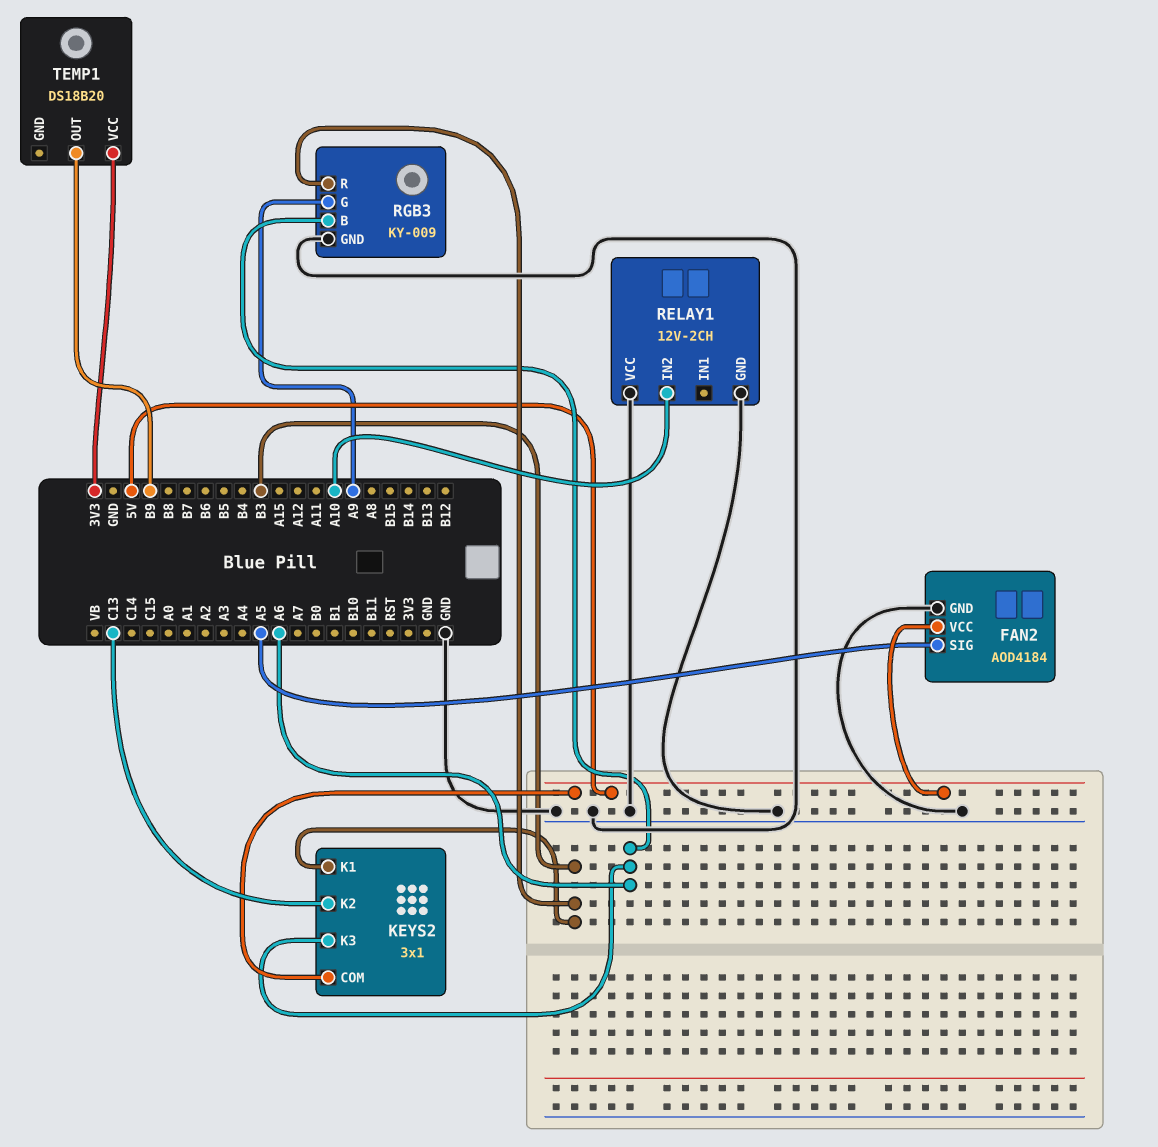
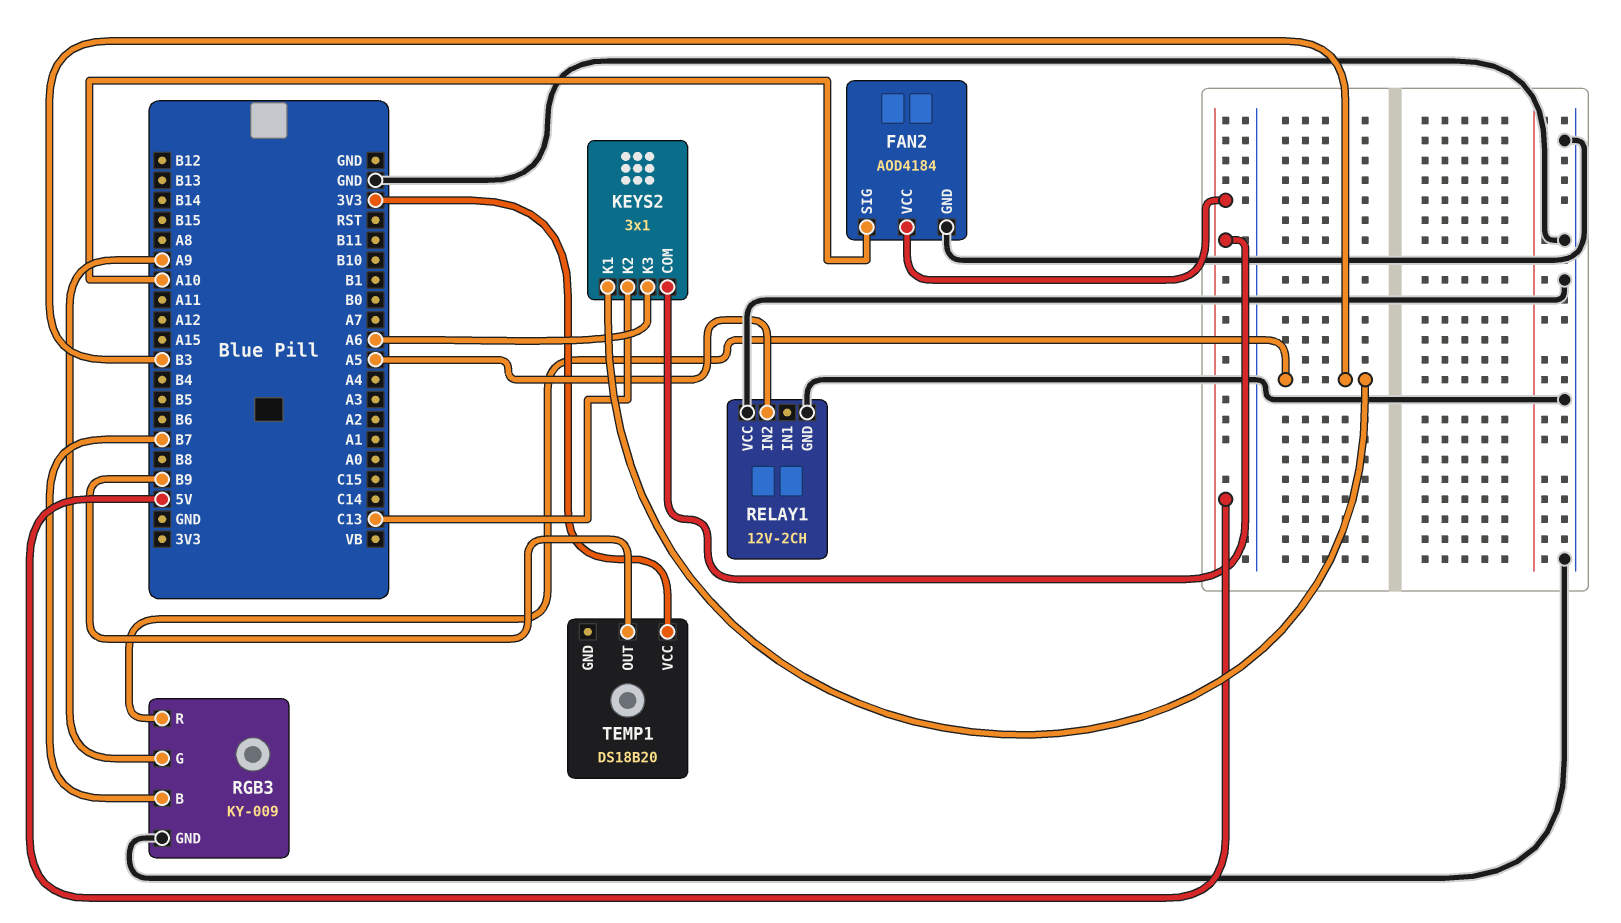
FAN2 pin SIG: A5 -> A10
RELAY1 pin IN2: A10 -> A5
RGB3 pin B: A6 -> B7

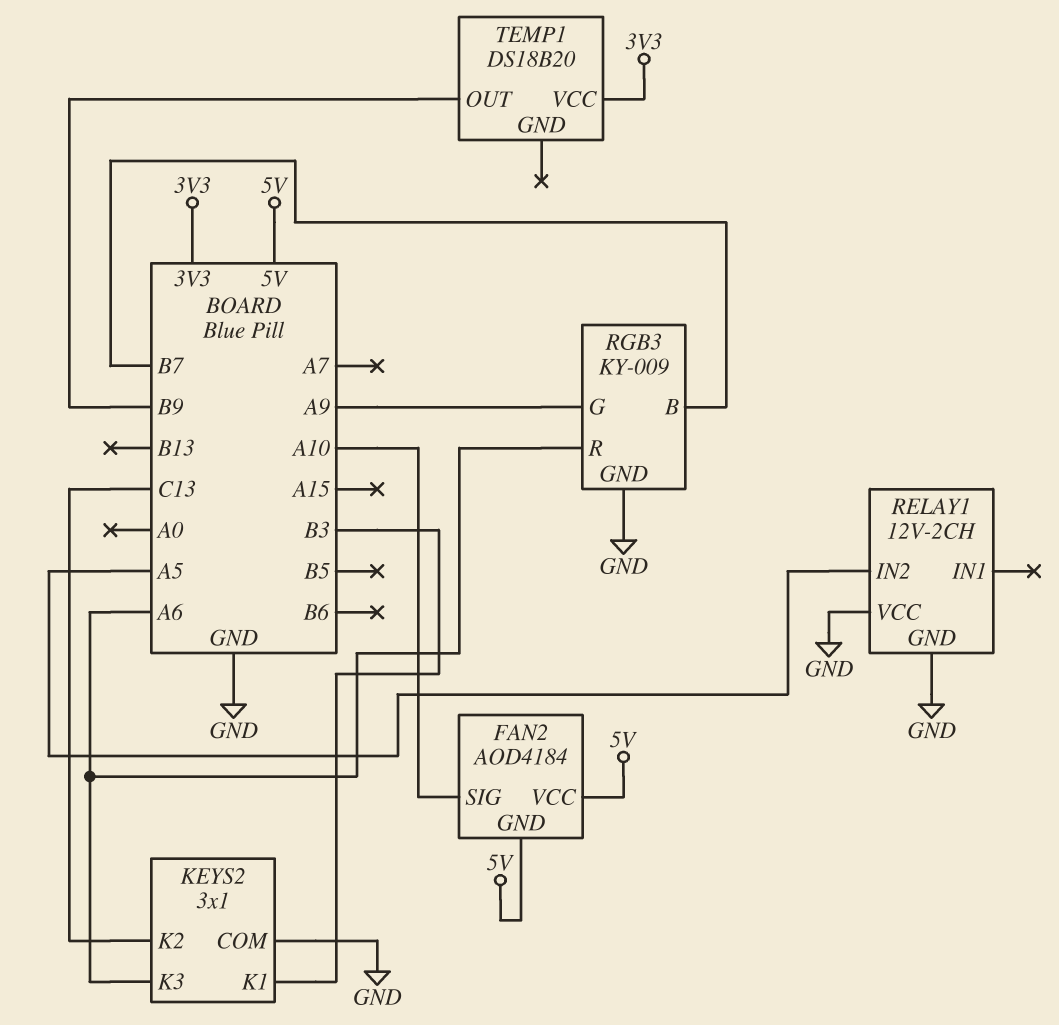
FAN2 pin GND: GND -> 5V
KEYS2 pin COM: 5V -> GND
RGB3 pin R: B3 -> A6

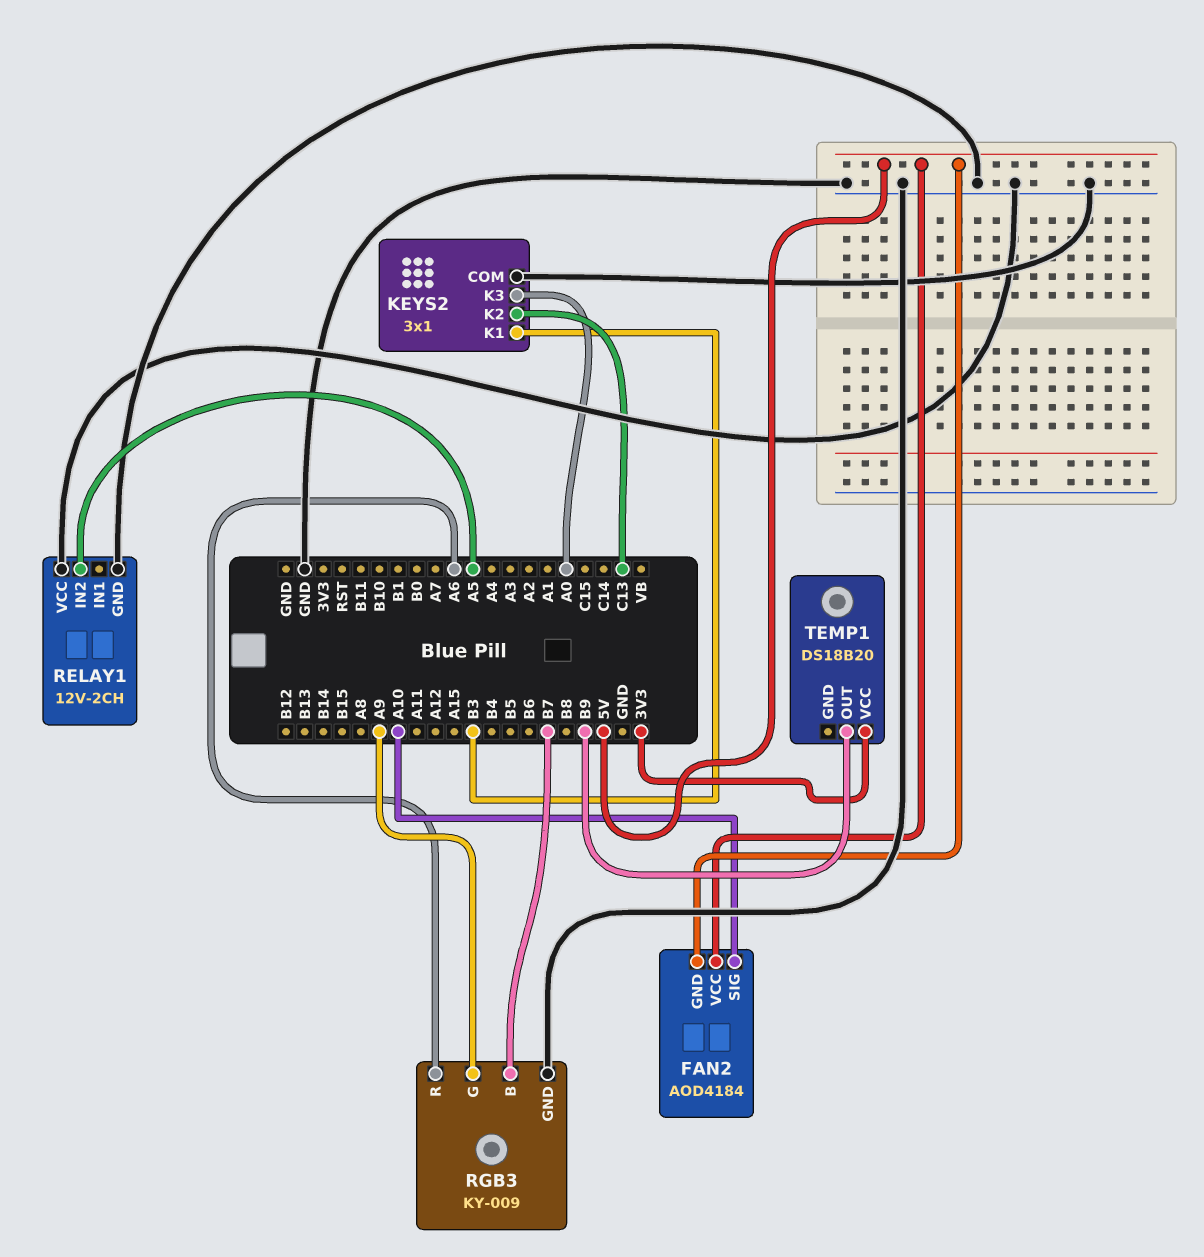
KEYS2 pin K3: A6 -> A0

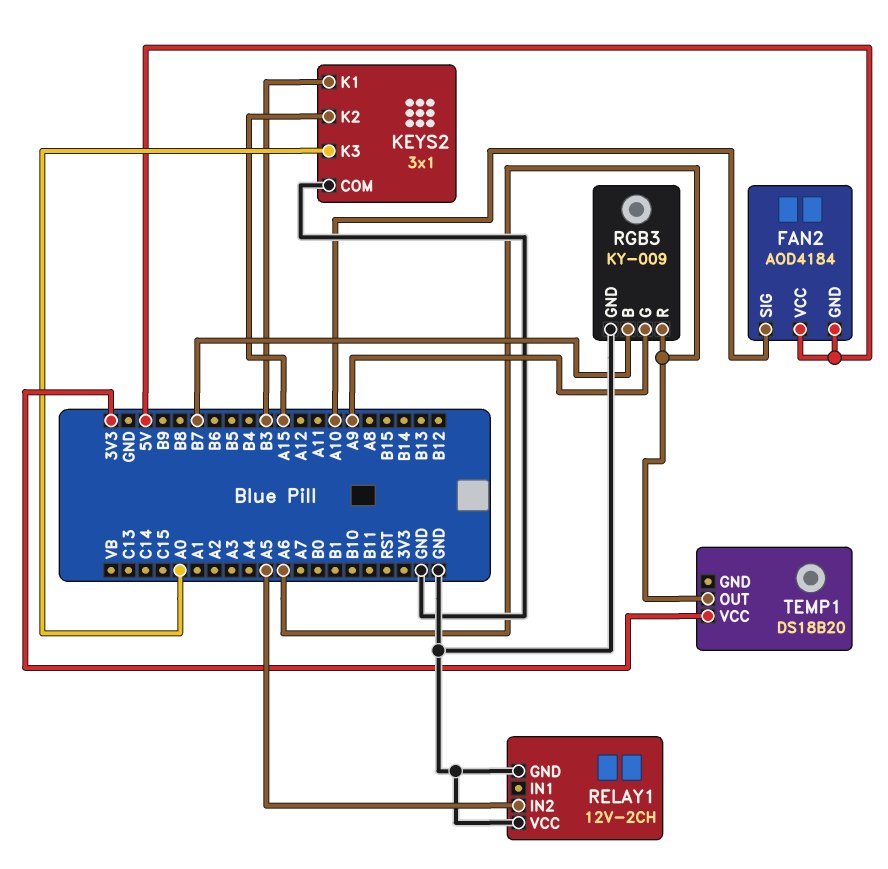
KEYS2 pin K2: C13 -> A15
TEMP1 pin OUT: B9 -> A6

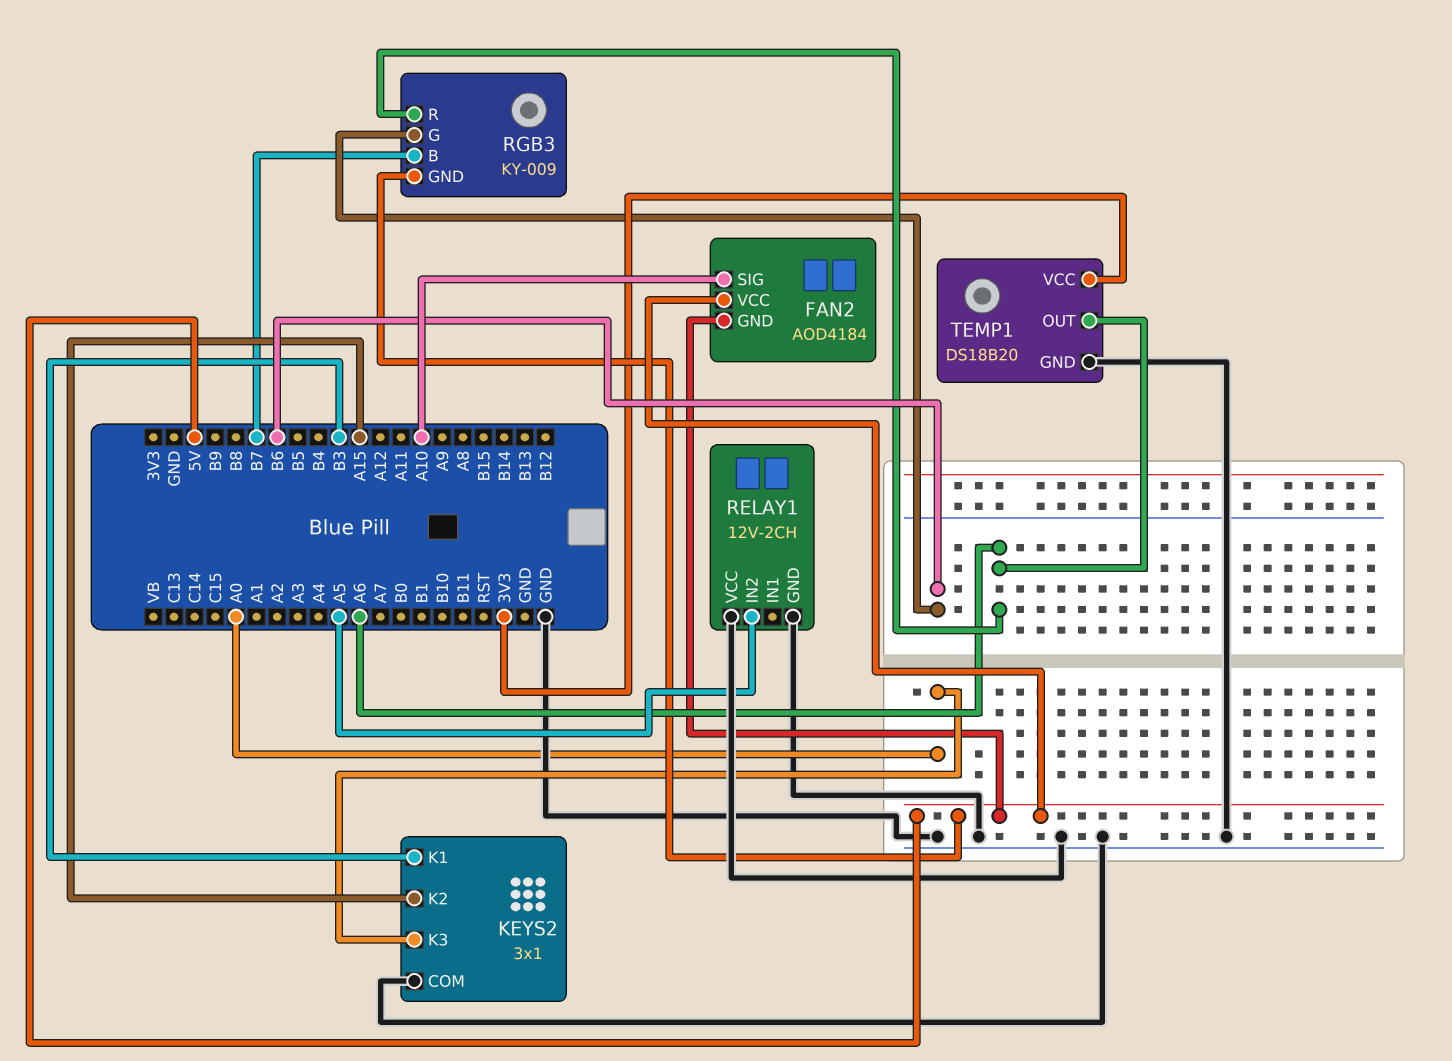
RGB3 pin G: A9 -> B6
RGB3 pin GND: GND -> 5V
TEMP1 pin GND: none -> GND

